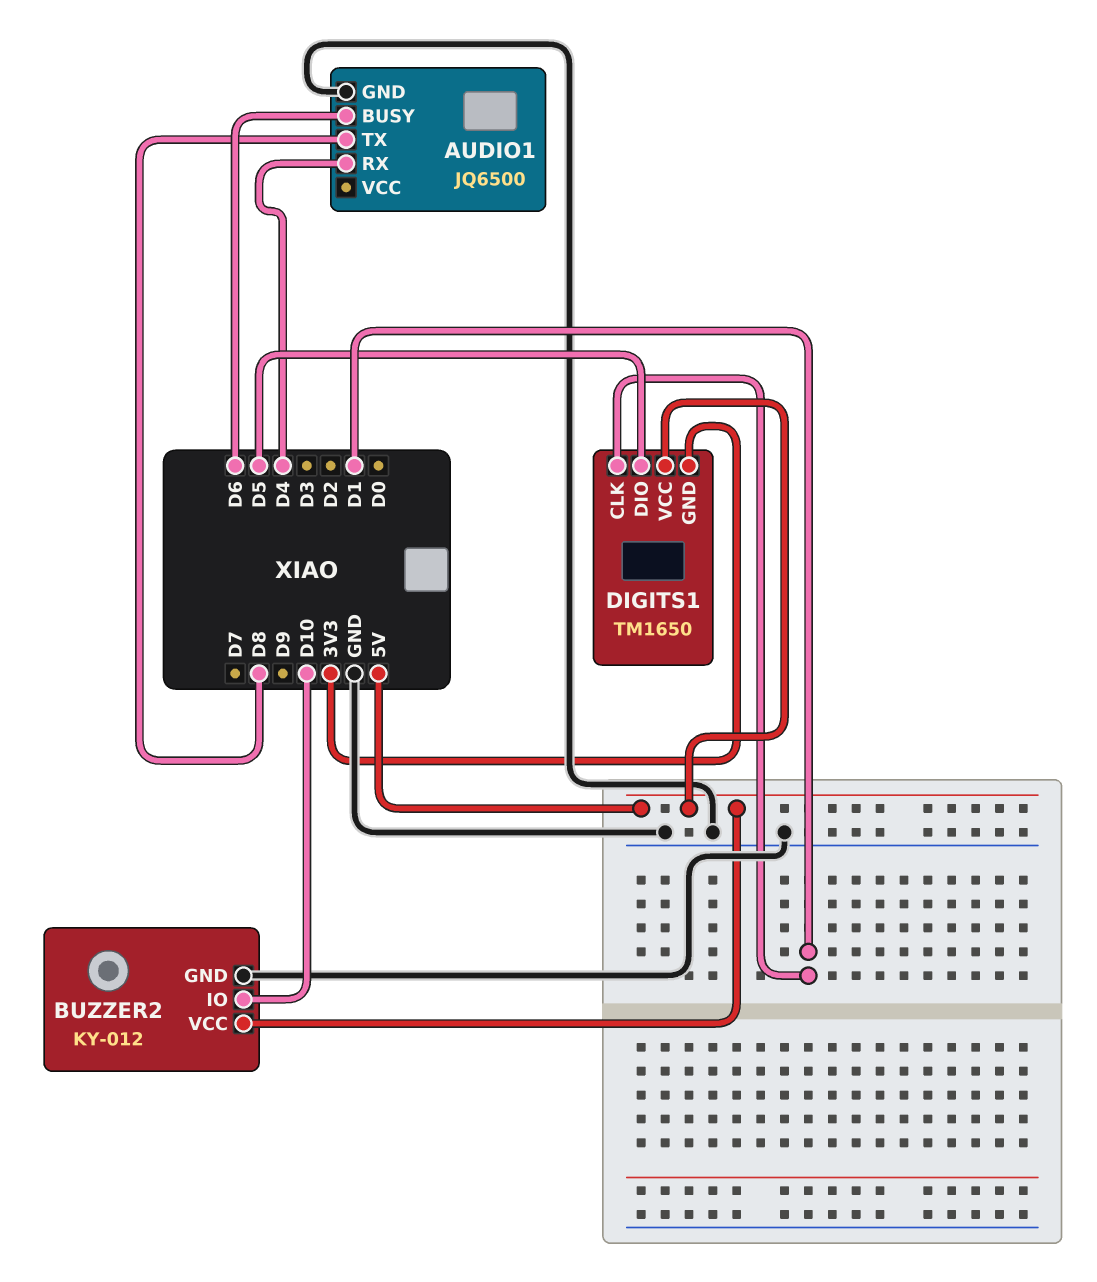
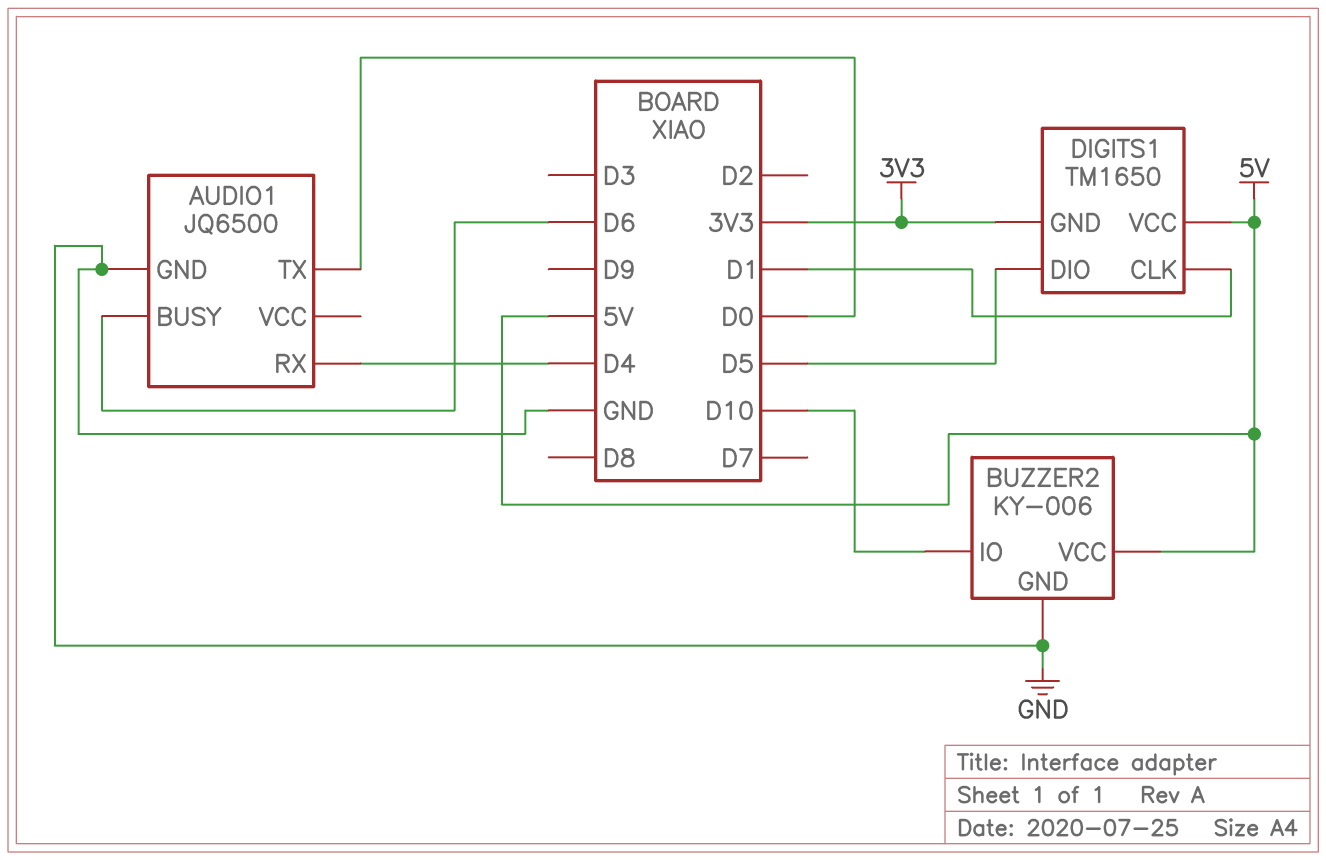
AUDIO1 pin TX: D8 -> D0
BUZZER2: KY-012 -> KY-006

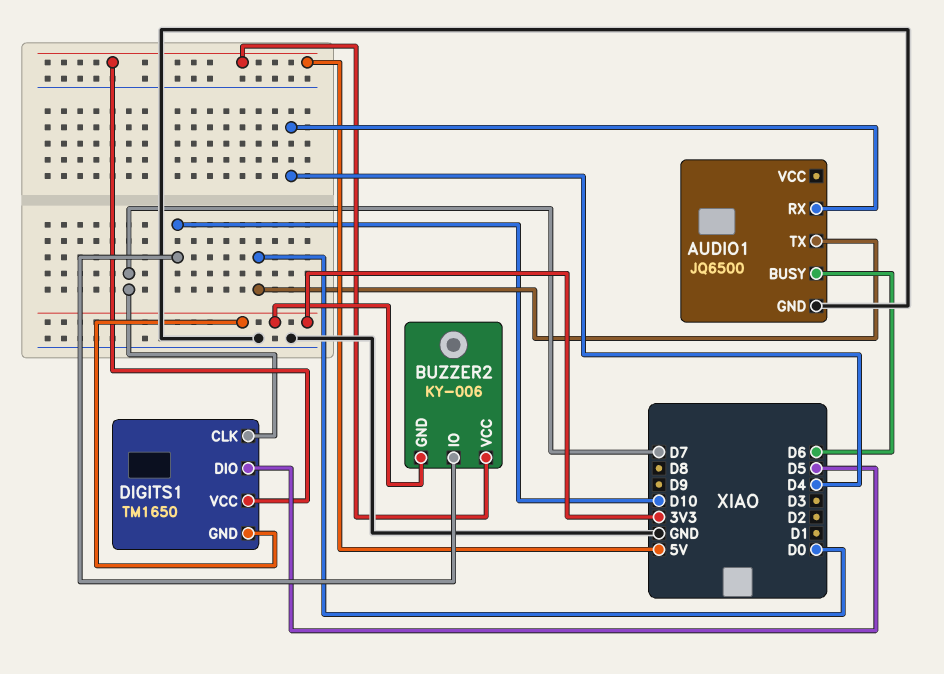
BUZZER2 pin GND: GND -> 3V3
DIGITS1 pin CLK: D1 -> D7

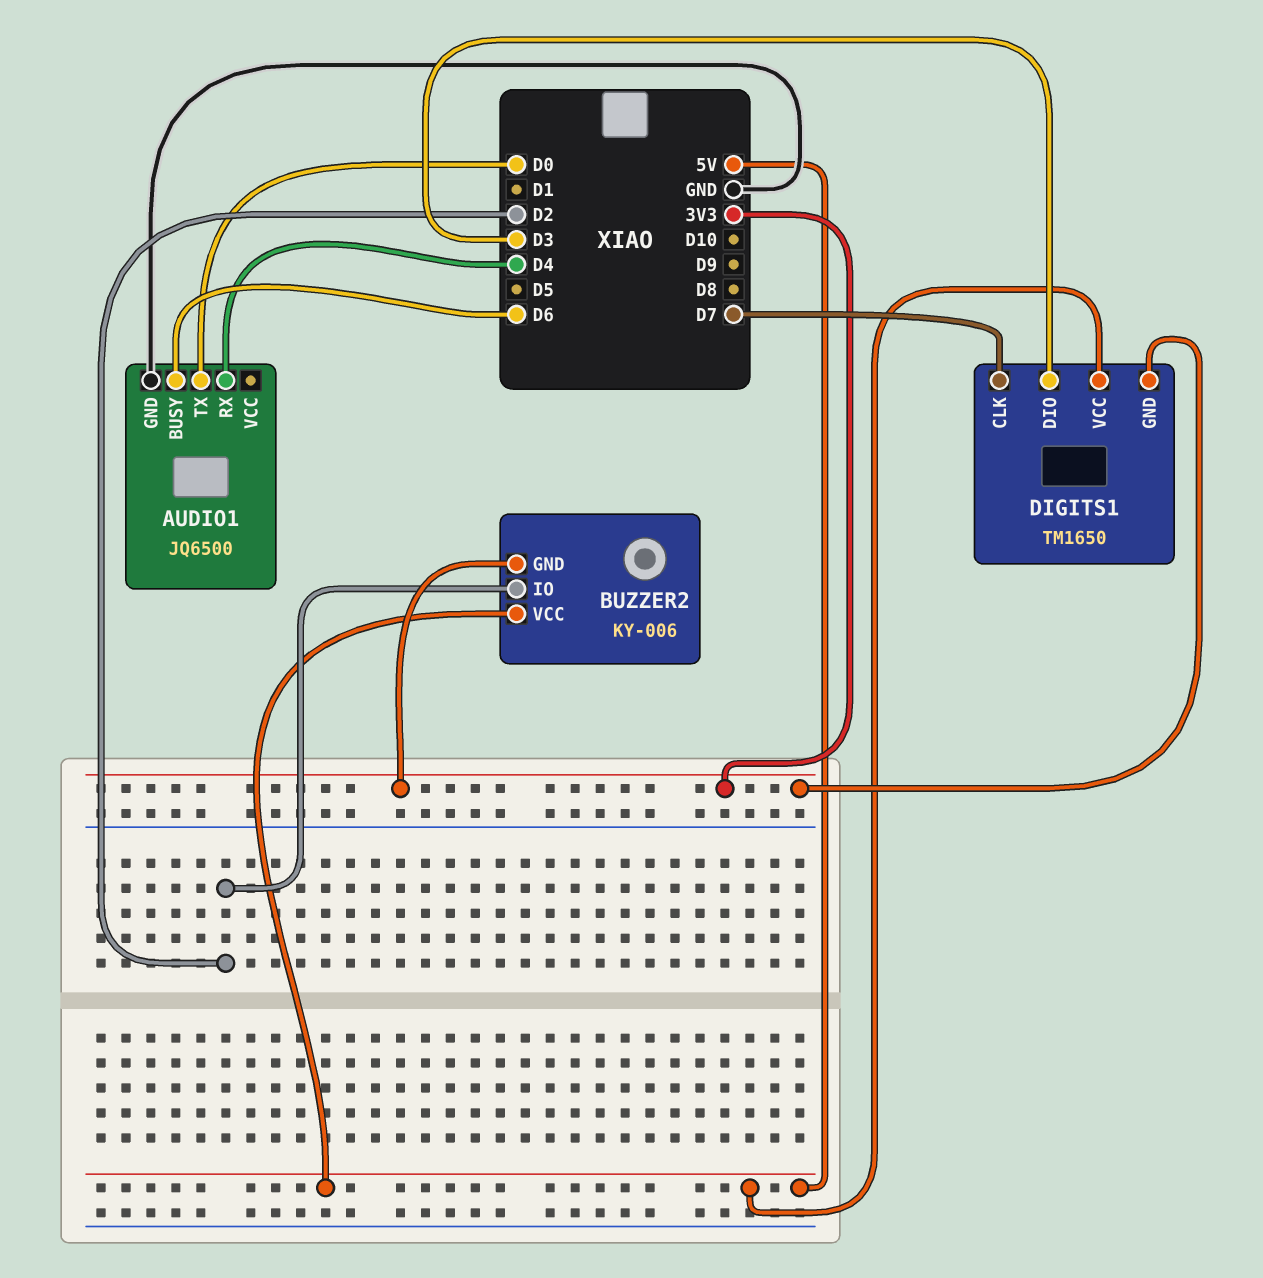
BUZZER2 pin IO: D10 -> D2
DIGITS1 pin DIO: D5 -> D3

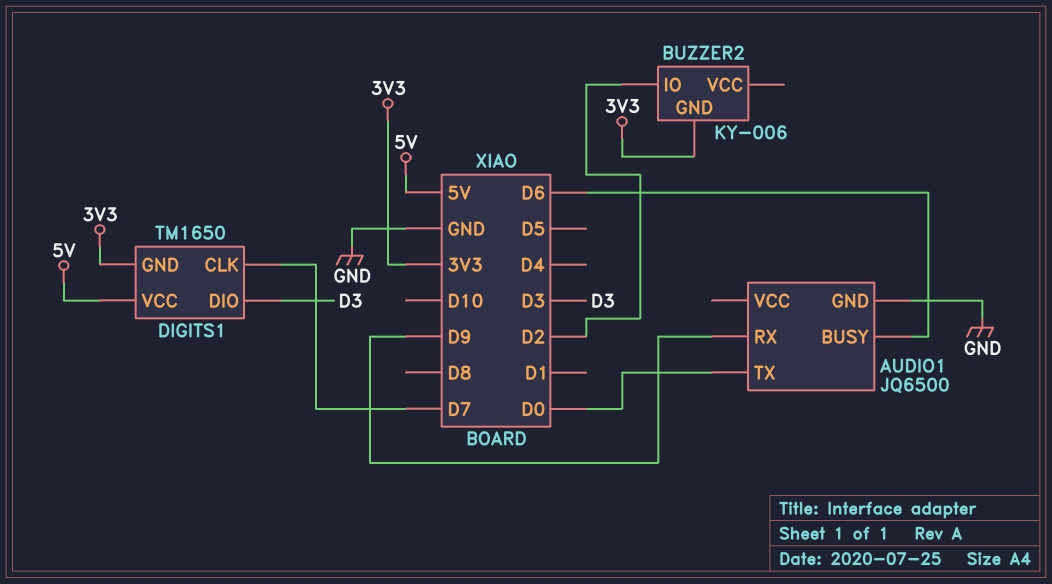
AUDIO1 pin RX: D4 -> D9
BUZZER2 pin VCC: 5V -> none

